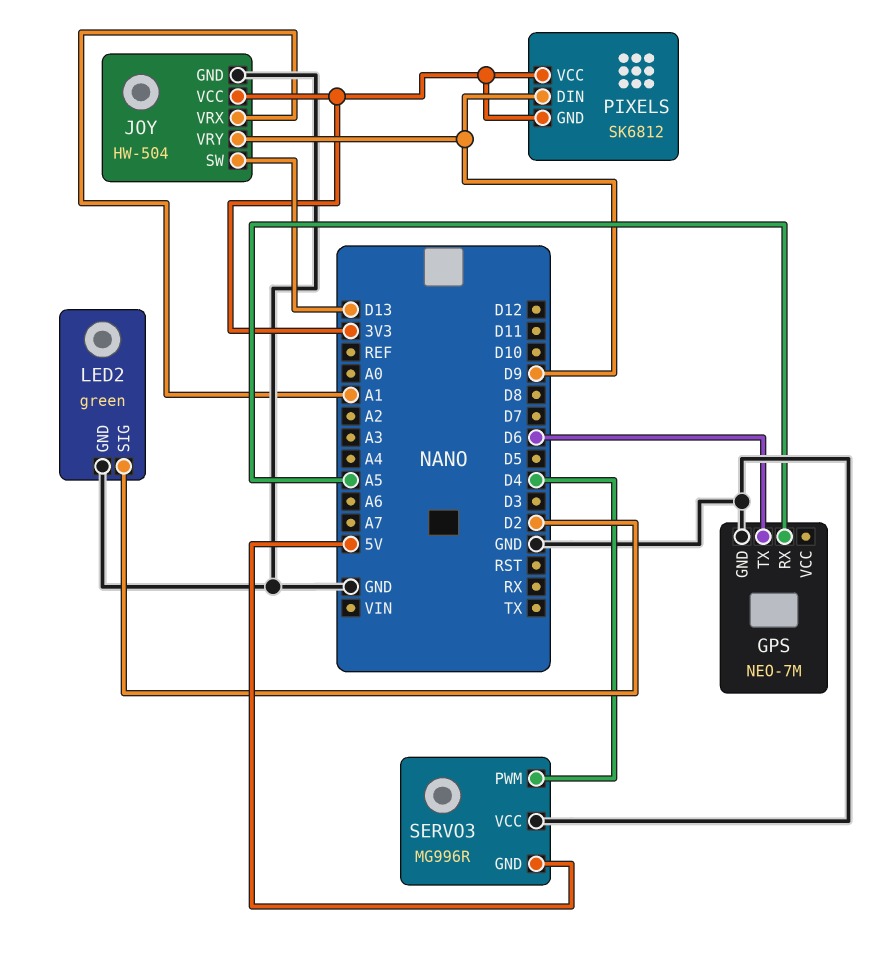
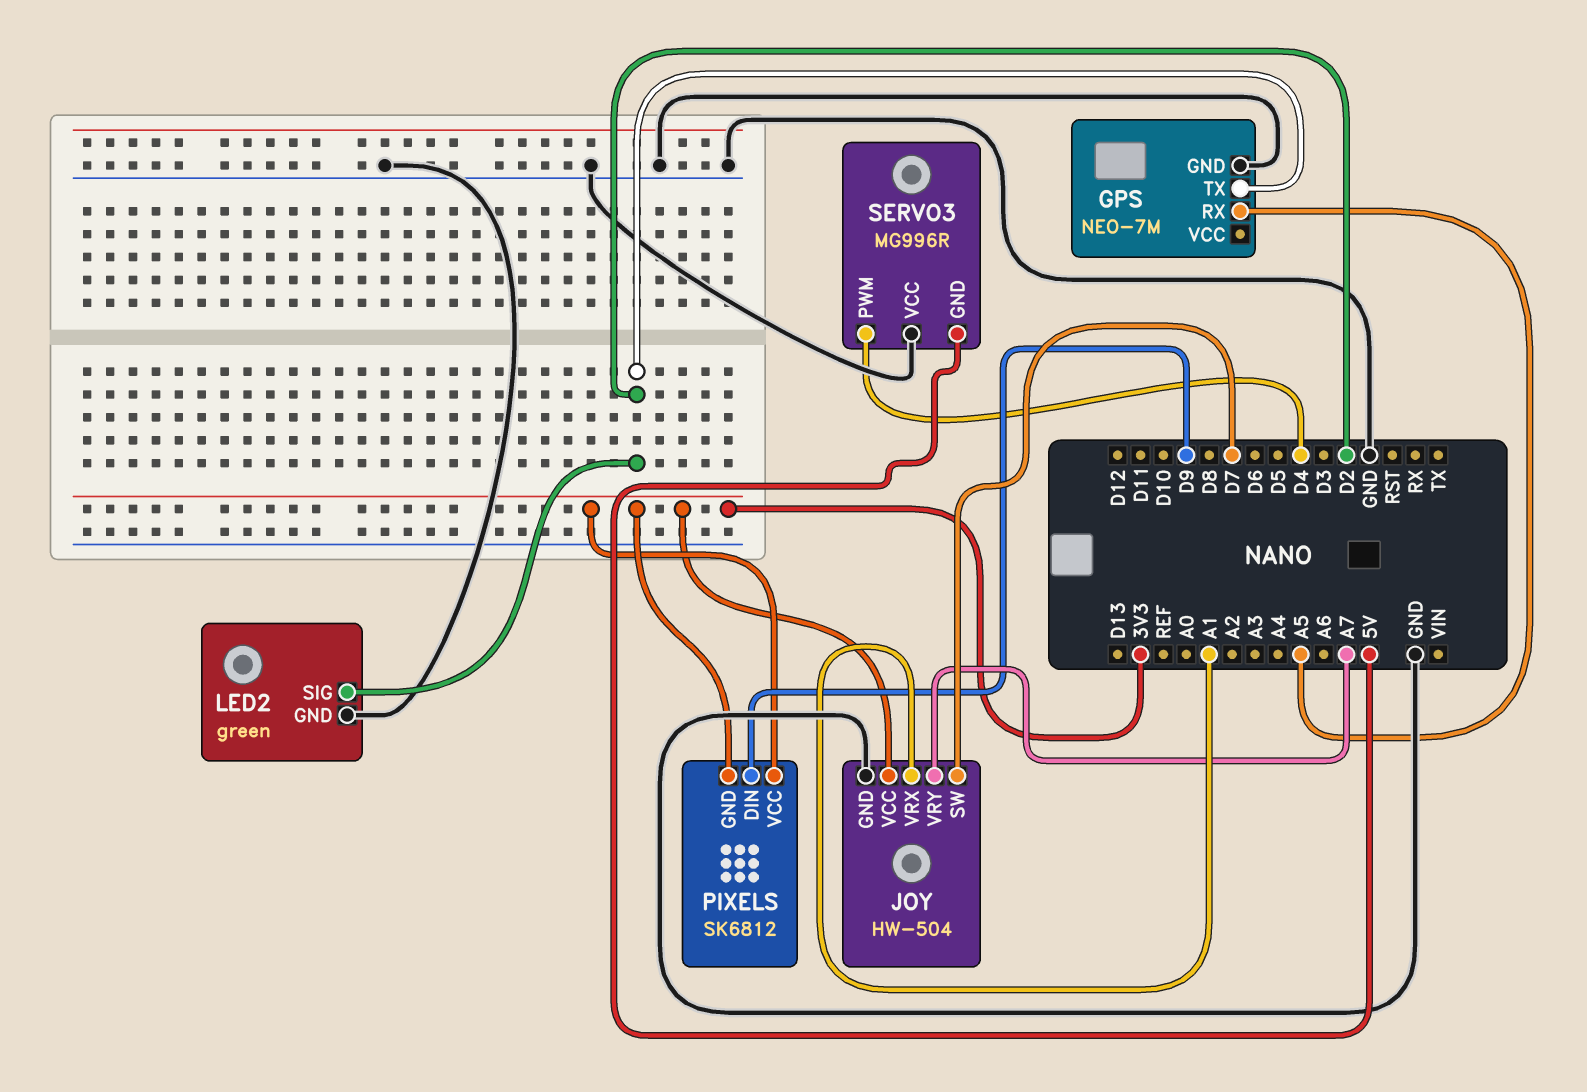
GPS pin TX: D6 -> D2
JOY pin SW: D13 -> D7
JOY pin VRY: D9 -> A7

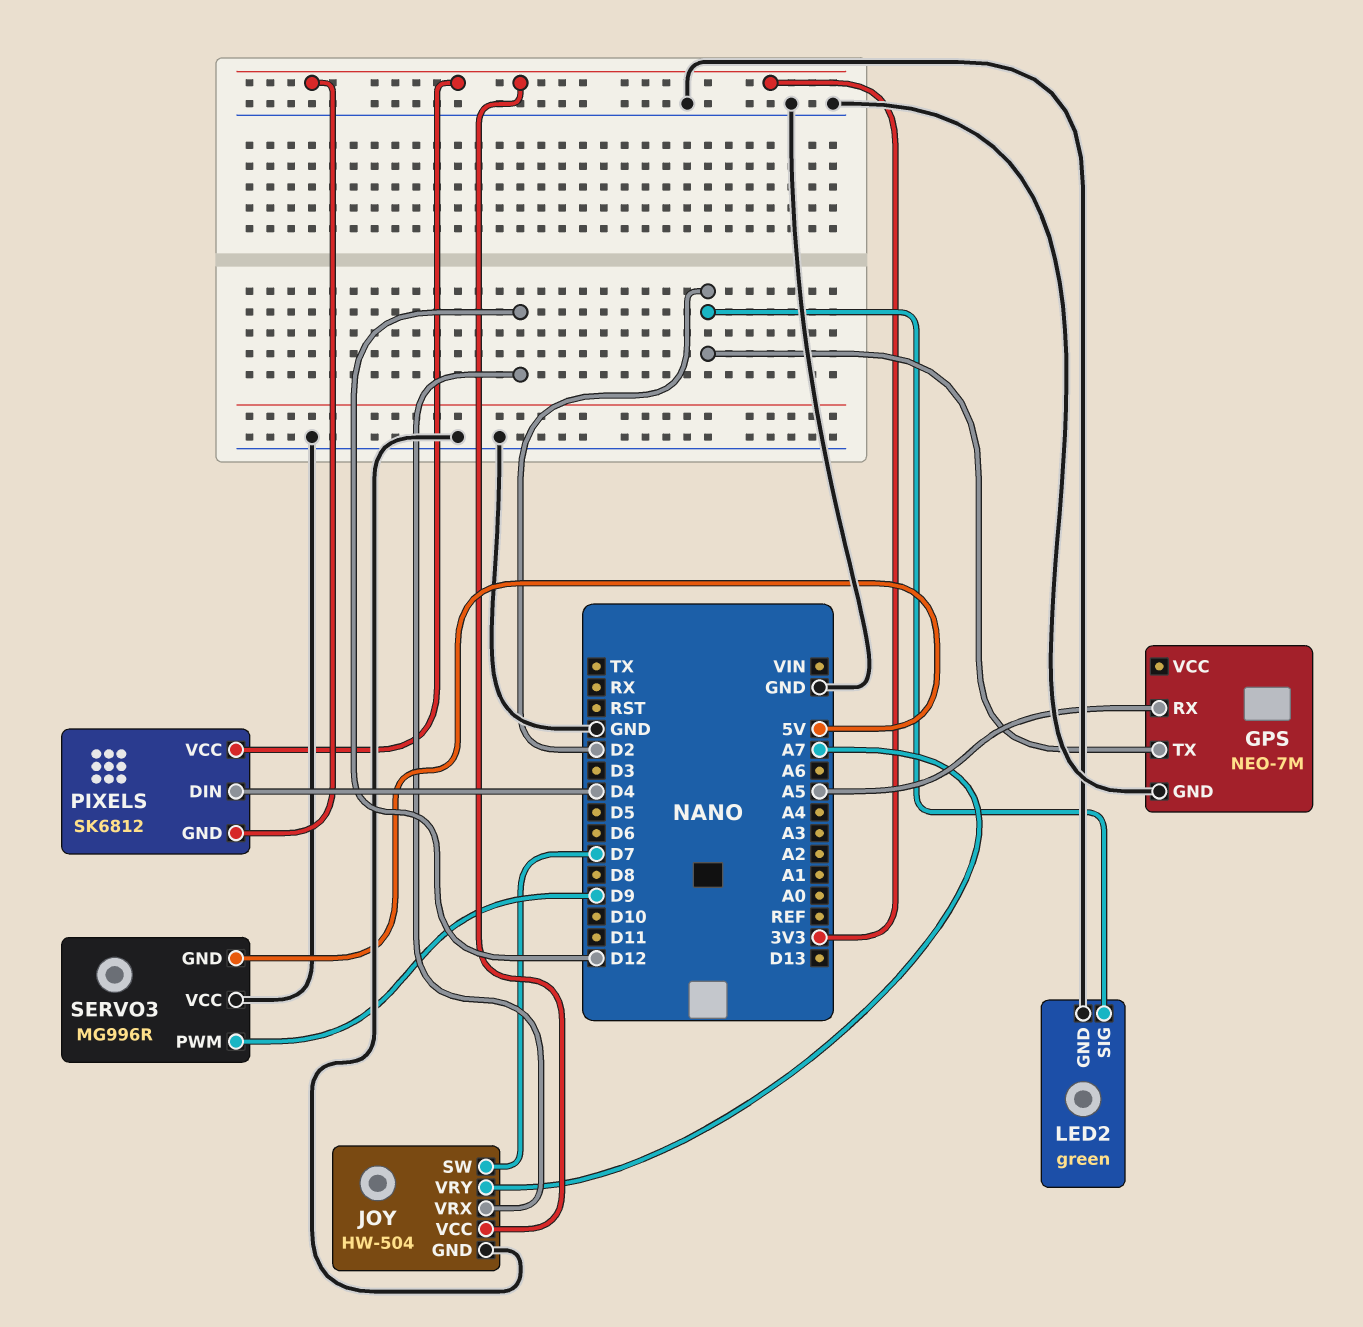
JOY pin VRX: A1 -> D12
PIXELS pin DIN: D9 -> D4
SERVO3 pin PWM: D4 -> D9

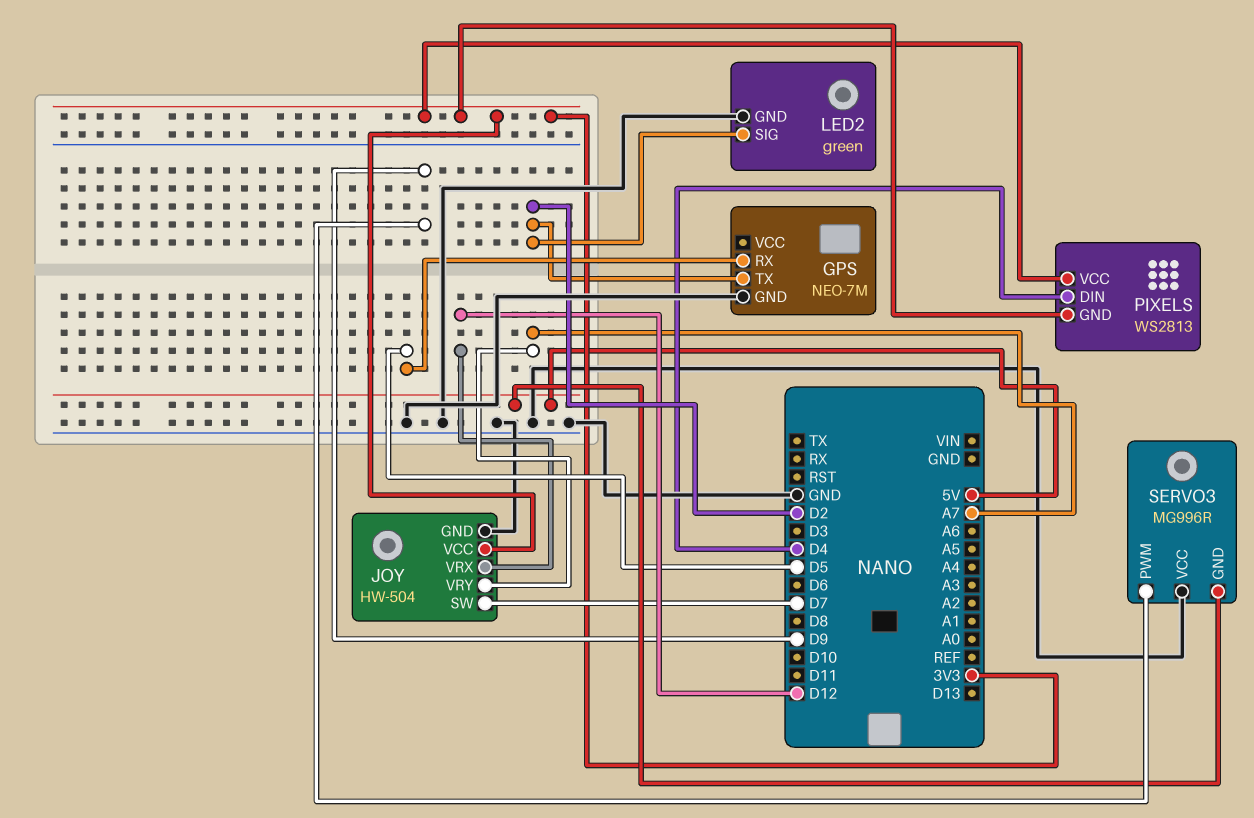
GPS pin RX: A5 -> D5
PIXELS: SK6812 -> WS2813

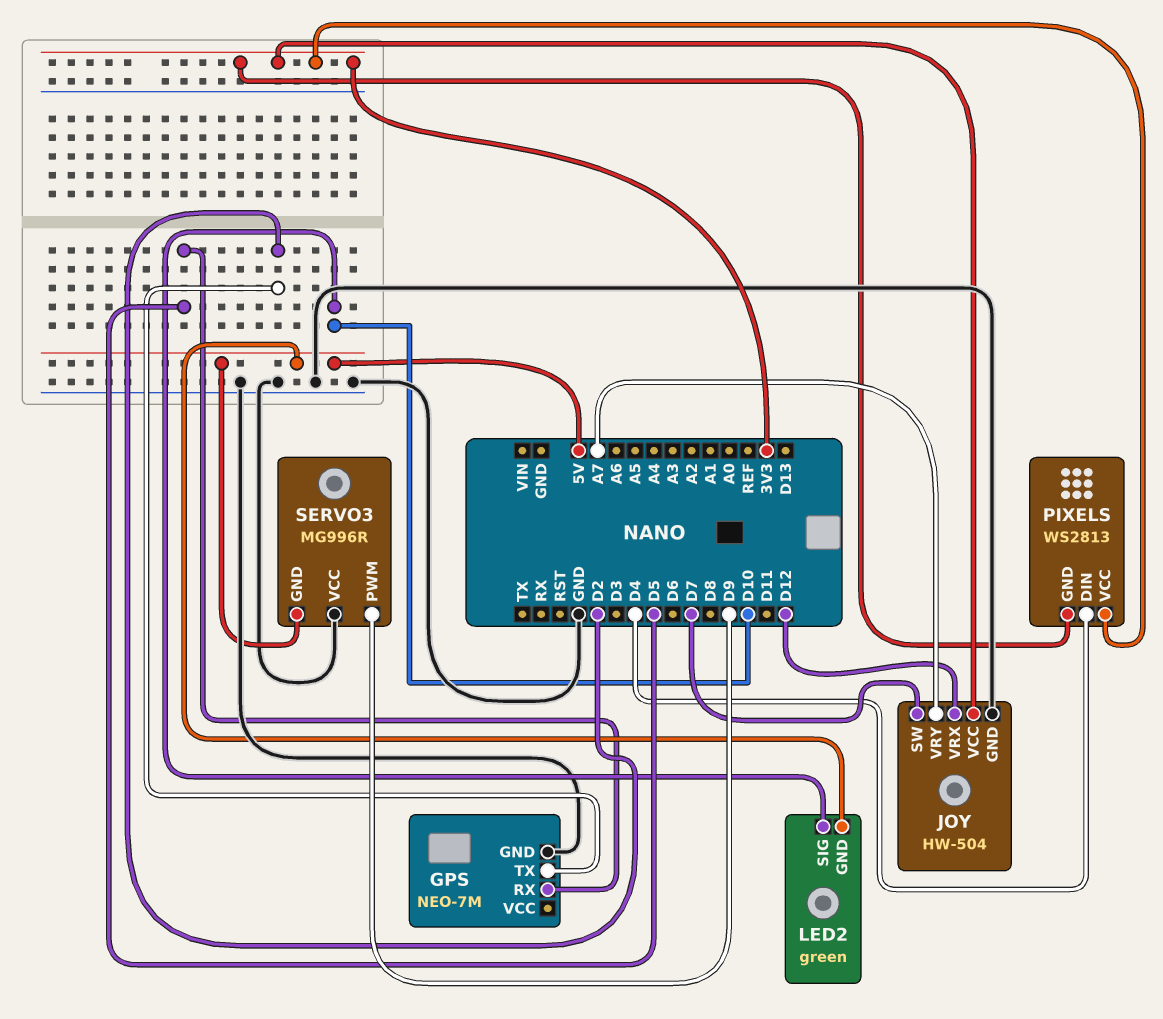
LED2 pin GND: GND -> 5V
LED2 pin SIG: D2 -> D10

